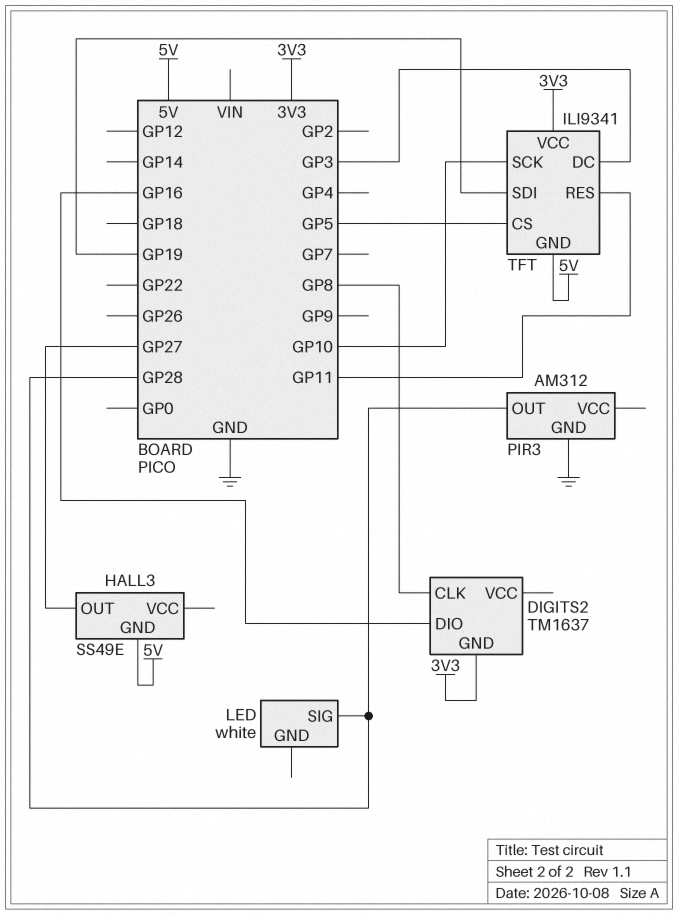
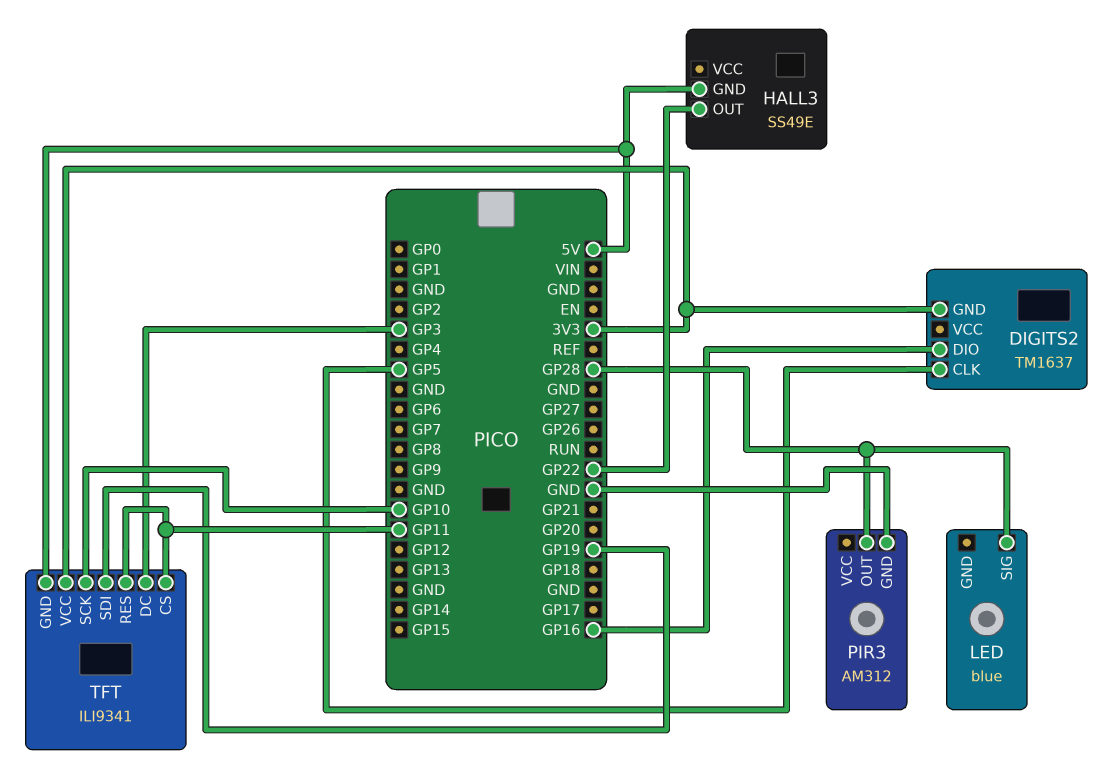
DIGITS2 pin CLK: GP8 -> GP5
HALL3 pin OUT: GP27 -> GP22
LED: white -> blue
TFT pin CS: GP5 -> GP11

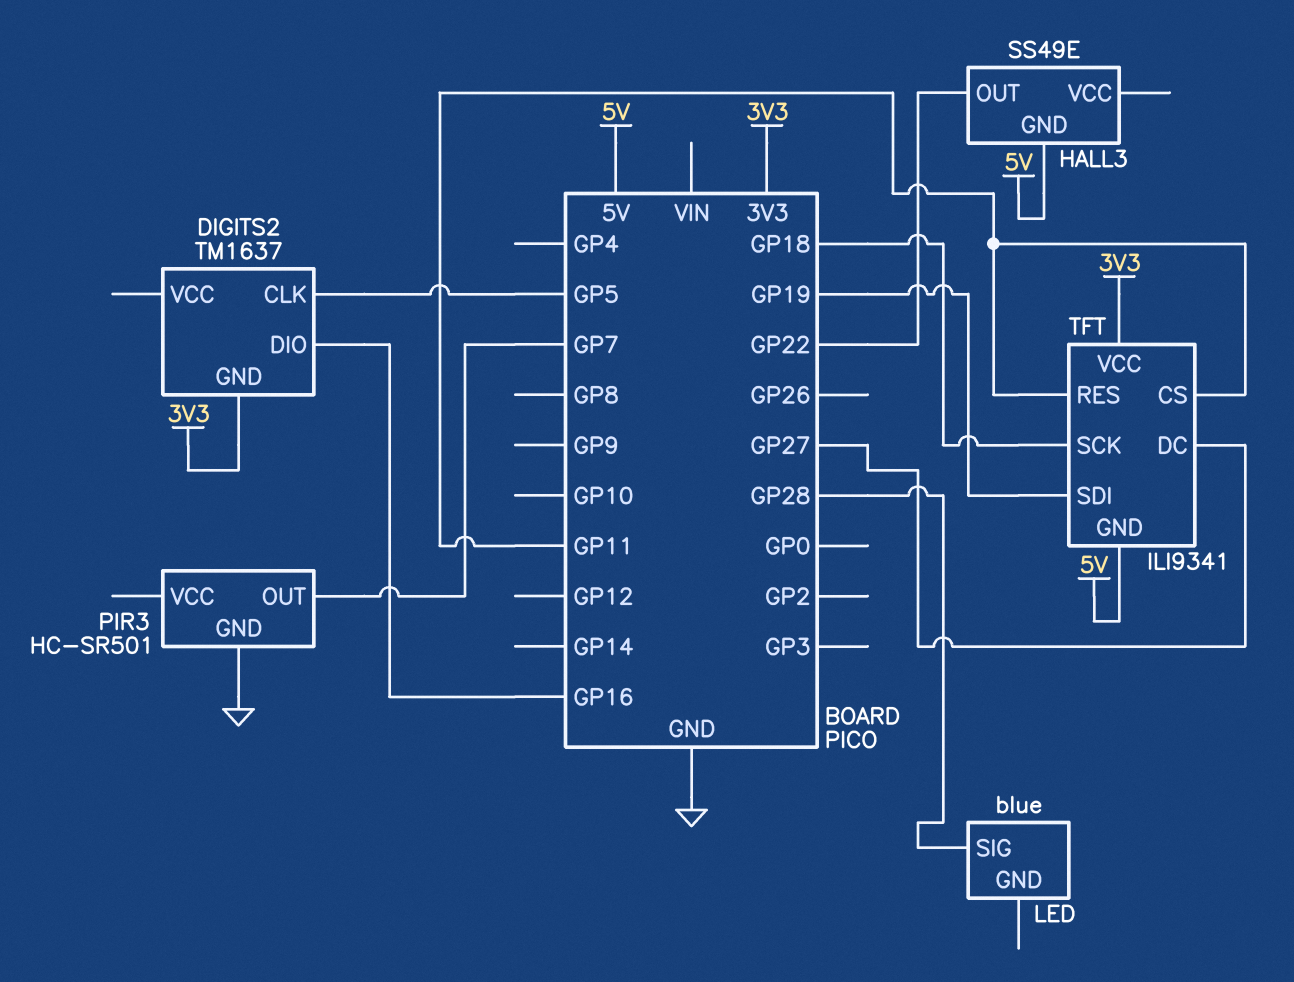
PIR3: AM312 -> HC-SR501
PIR3 pin OUT: GP28 -> GP7
TFT pin DC: GP3 -> GP27
TFT pin SCK: GP10 -> GP18

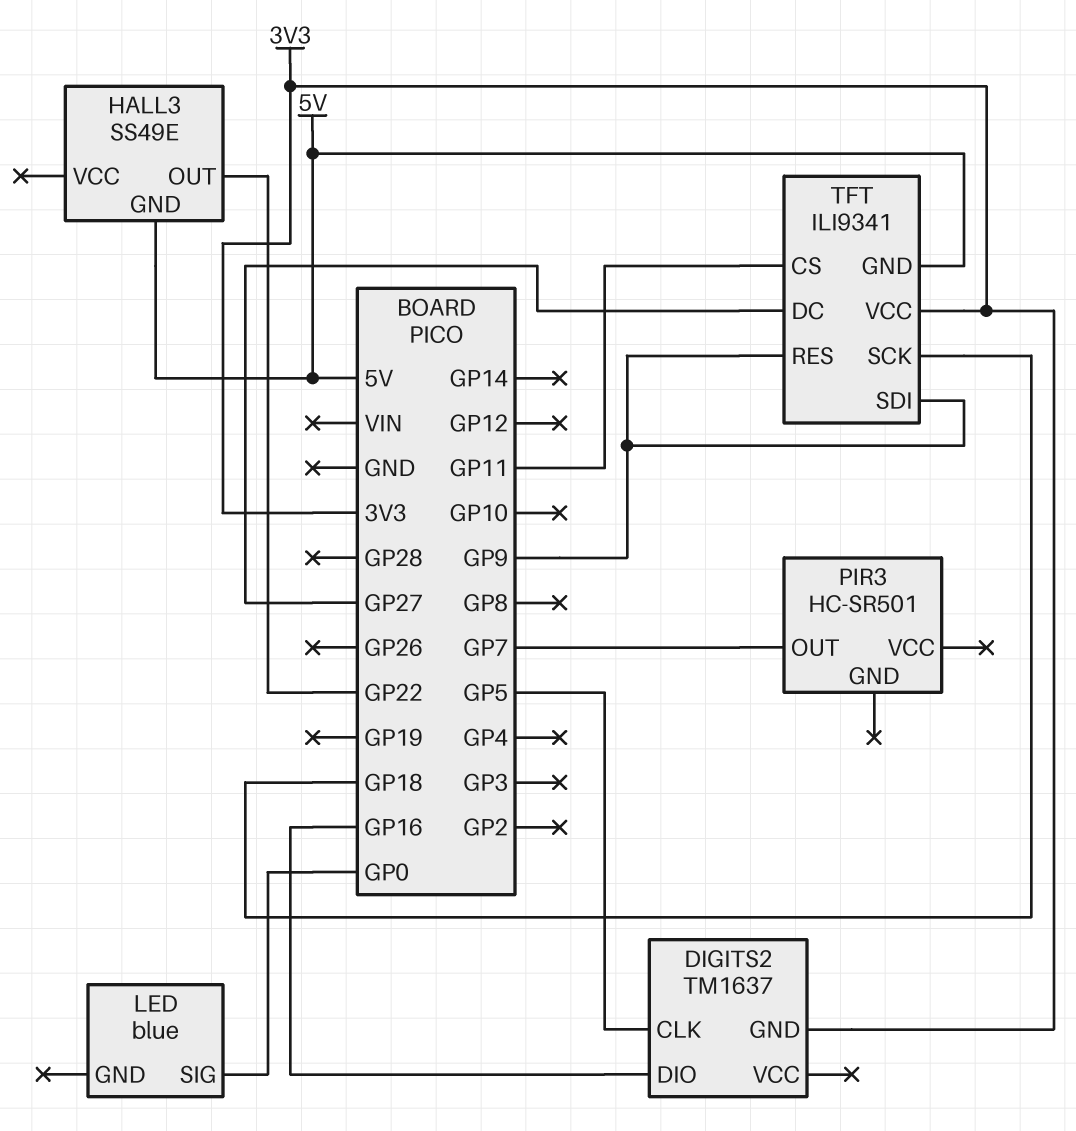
LED pin SIG: GP28 -> GP0
PIR3 pin GND: GND -> none
TFT pin RES: GP11 -> GP9
TFT pin SDI: GP19 -> GP9

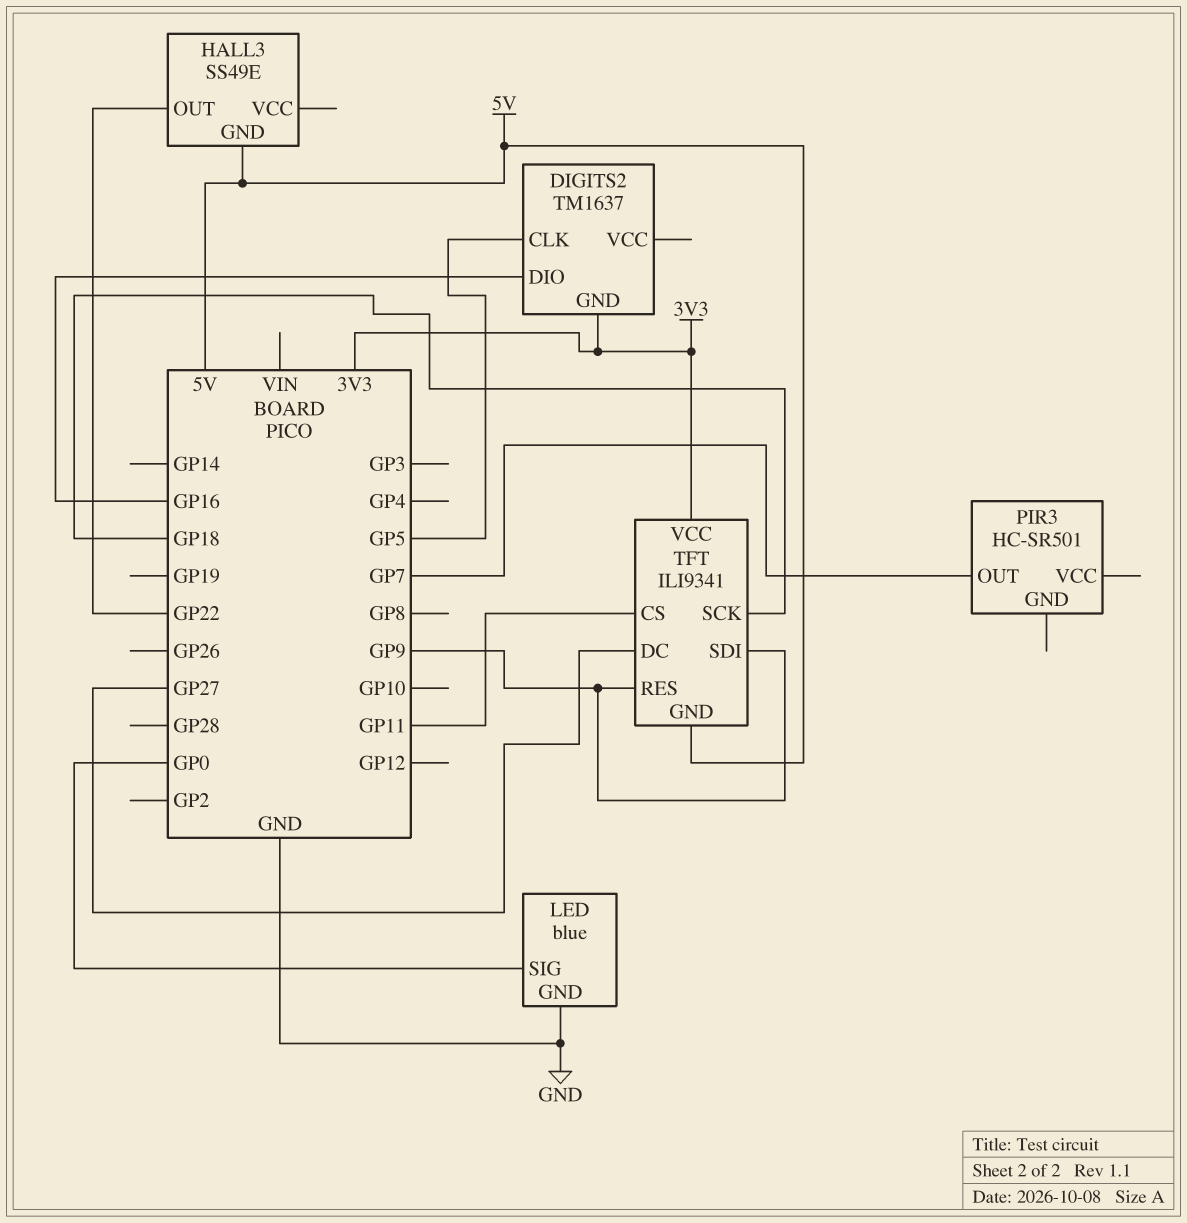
LED pin GND: none -> GND

